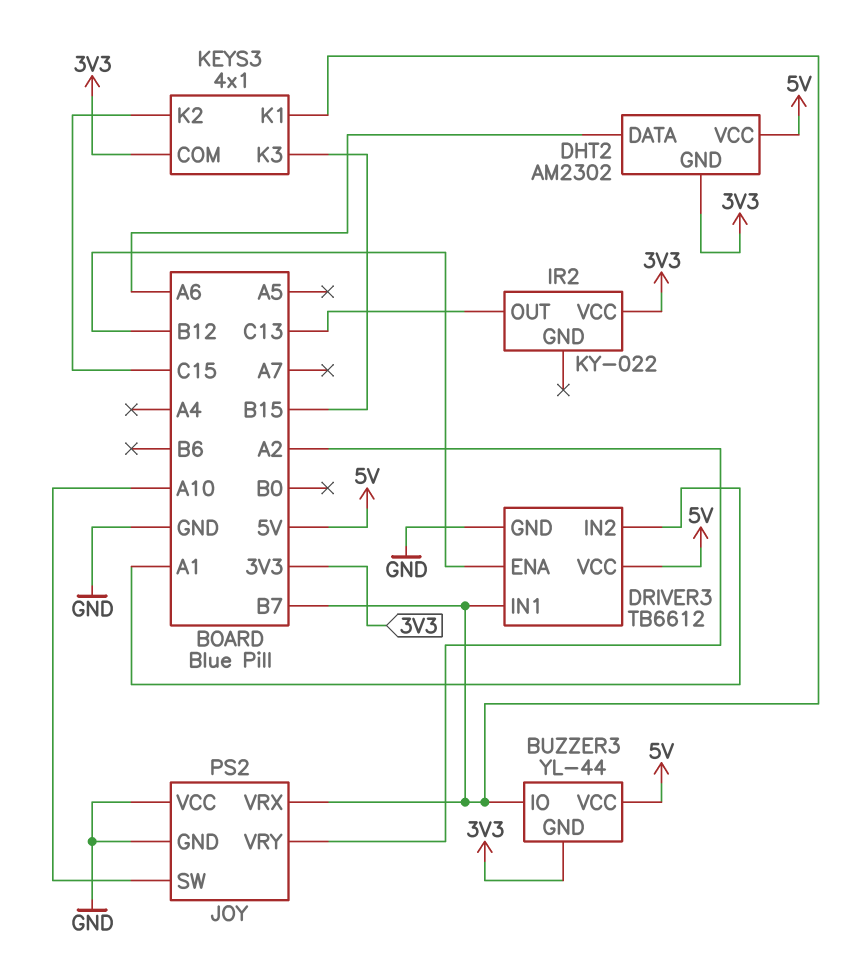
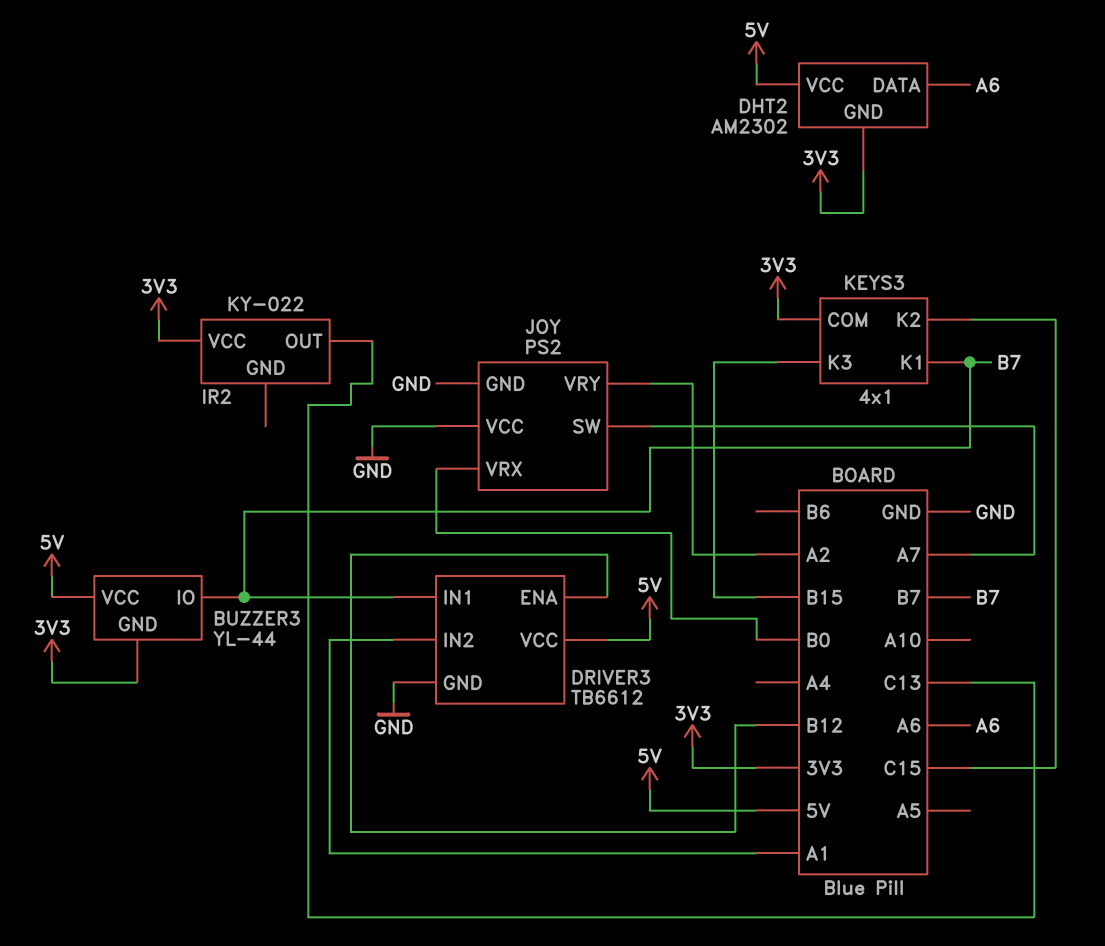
JOY pin SW: A10 -> A7
JOY pin VRX: B7 -> B0

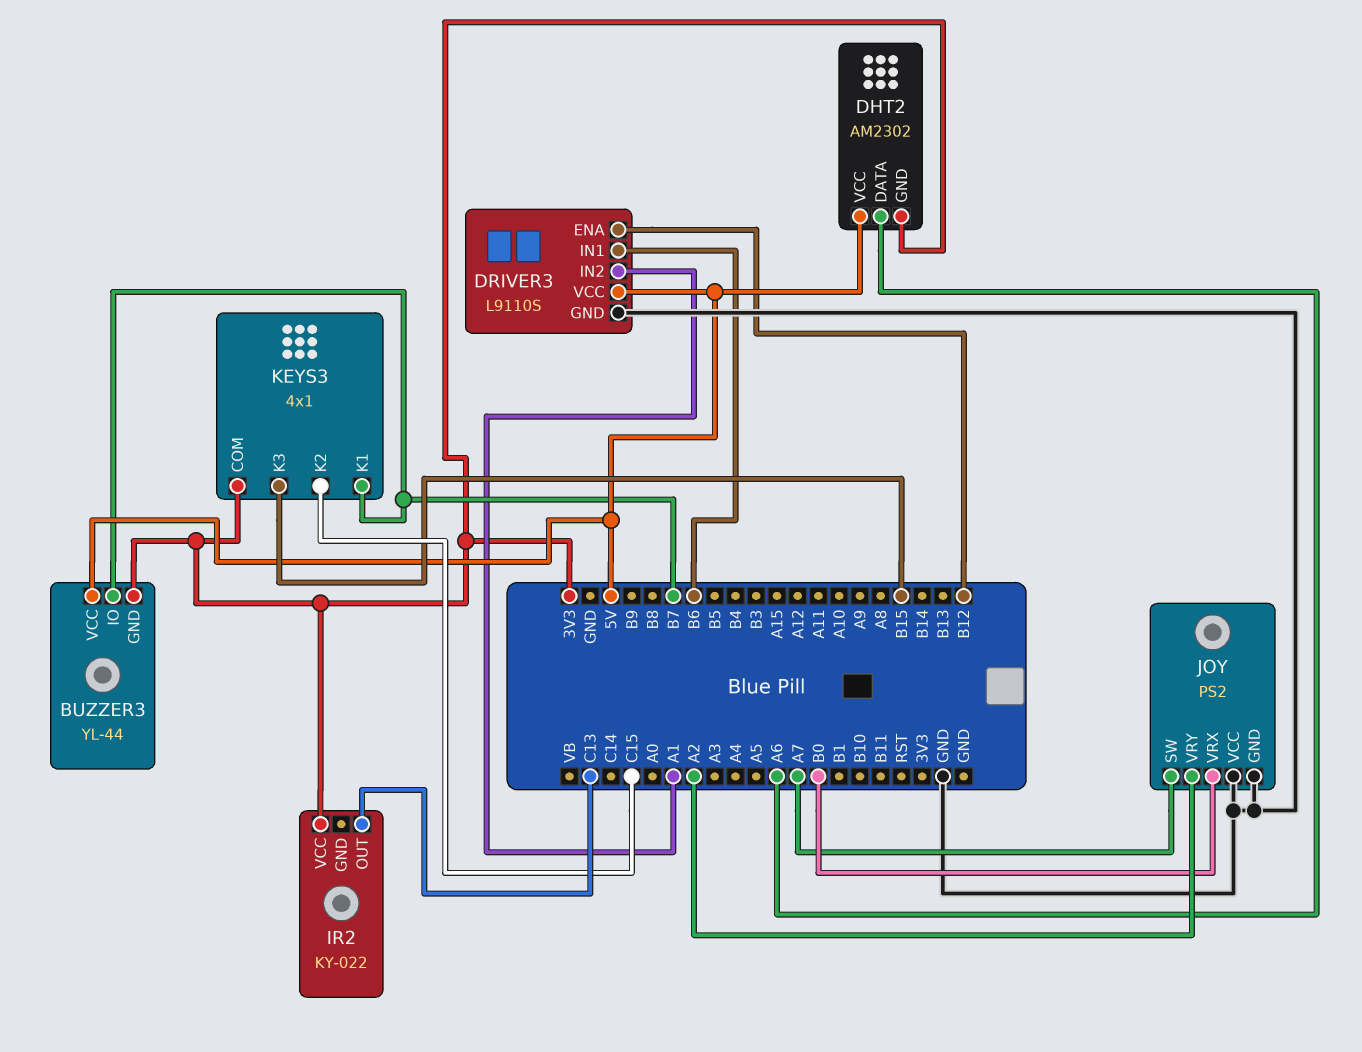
DRIVER3: TB6612 -> L9110S
DRIVER3 pin IN1: B7 -> B6

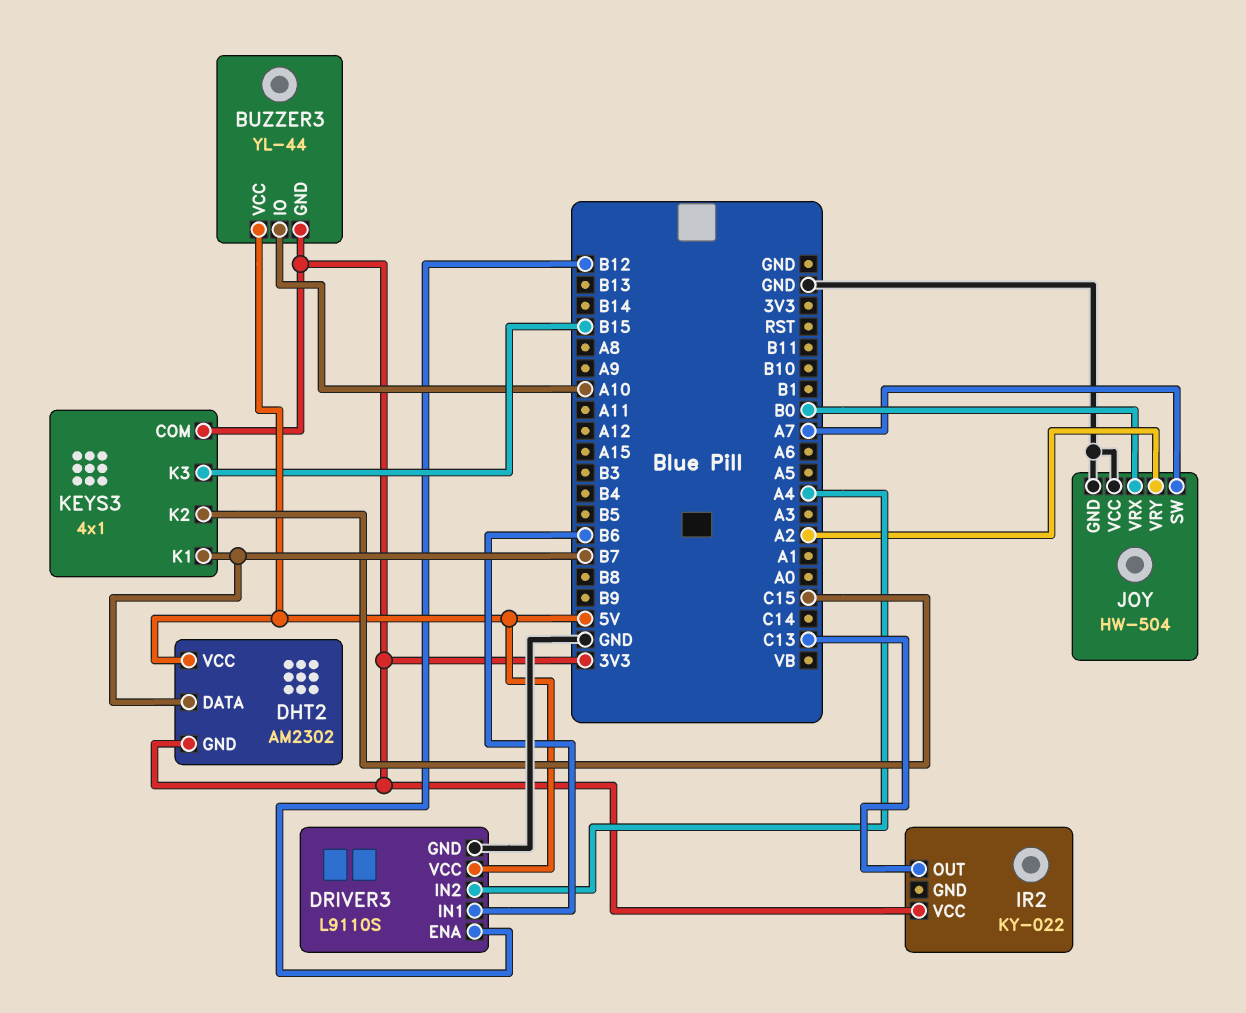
BUZZER3 pin IO: B7 -> A10
DHT2 pin DATA: A6 -> B7
DRIVER3 pin IN2: A1 -> A4
JOY: PS2 -> HW-504

